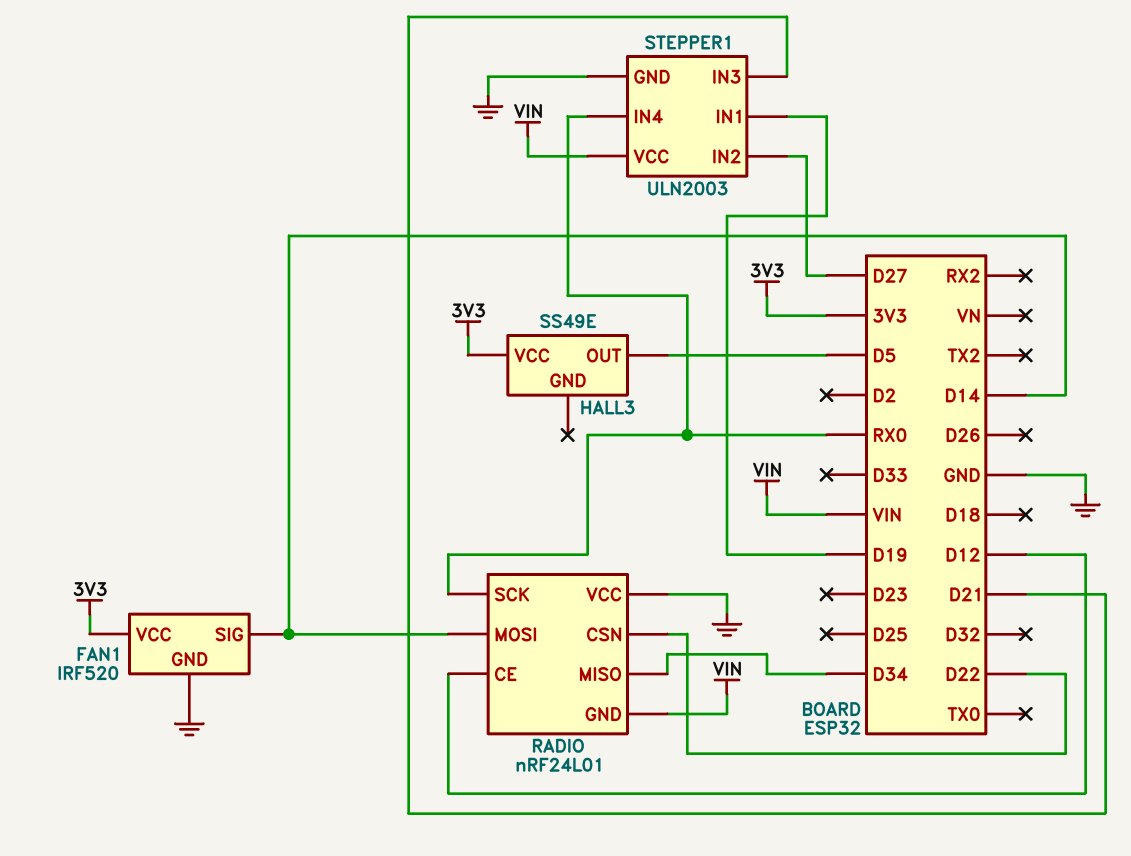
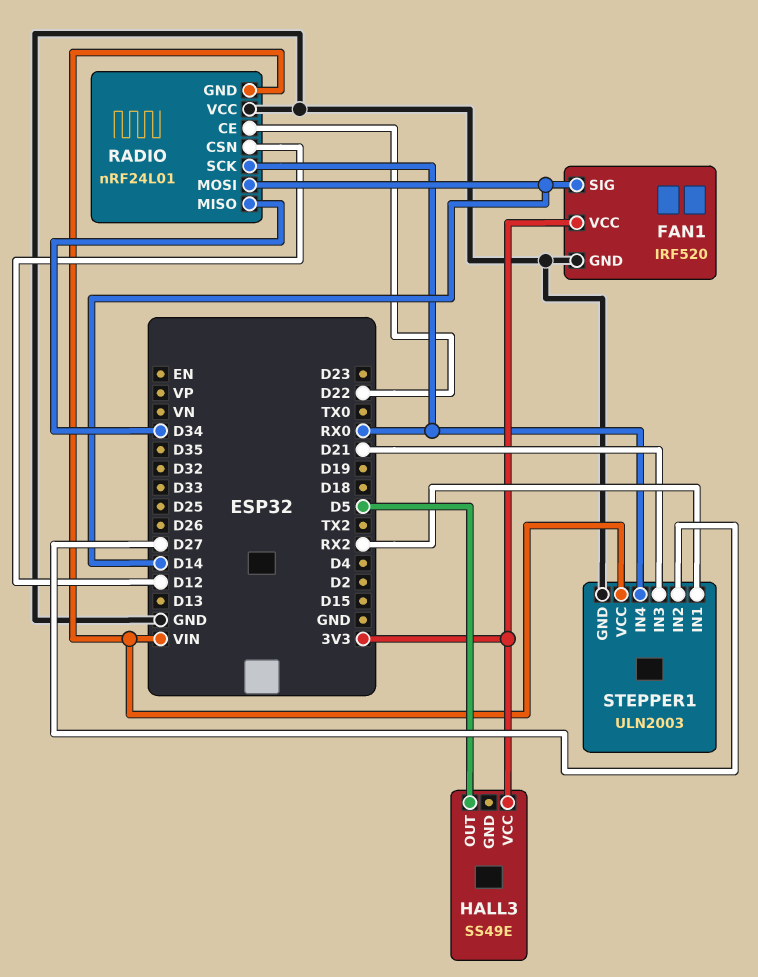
RADIO pin CE: D12 -> D22
RADIO pin CSN: D22 -> D12
STEPPER1 pin IN1: D19 -> RX2

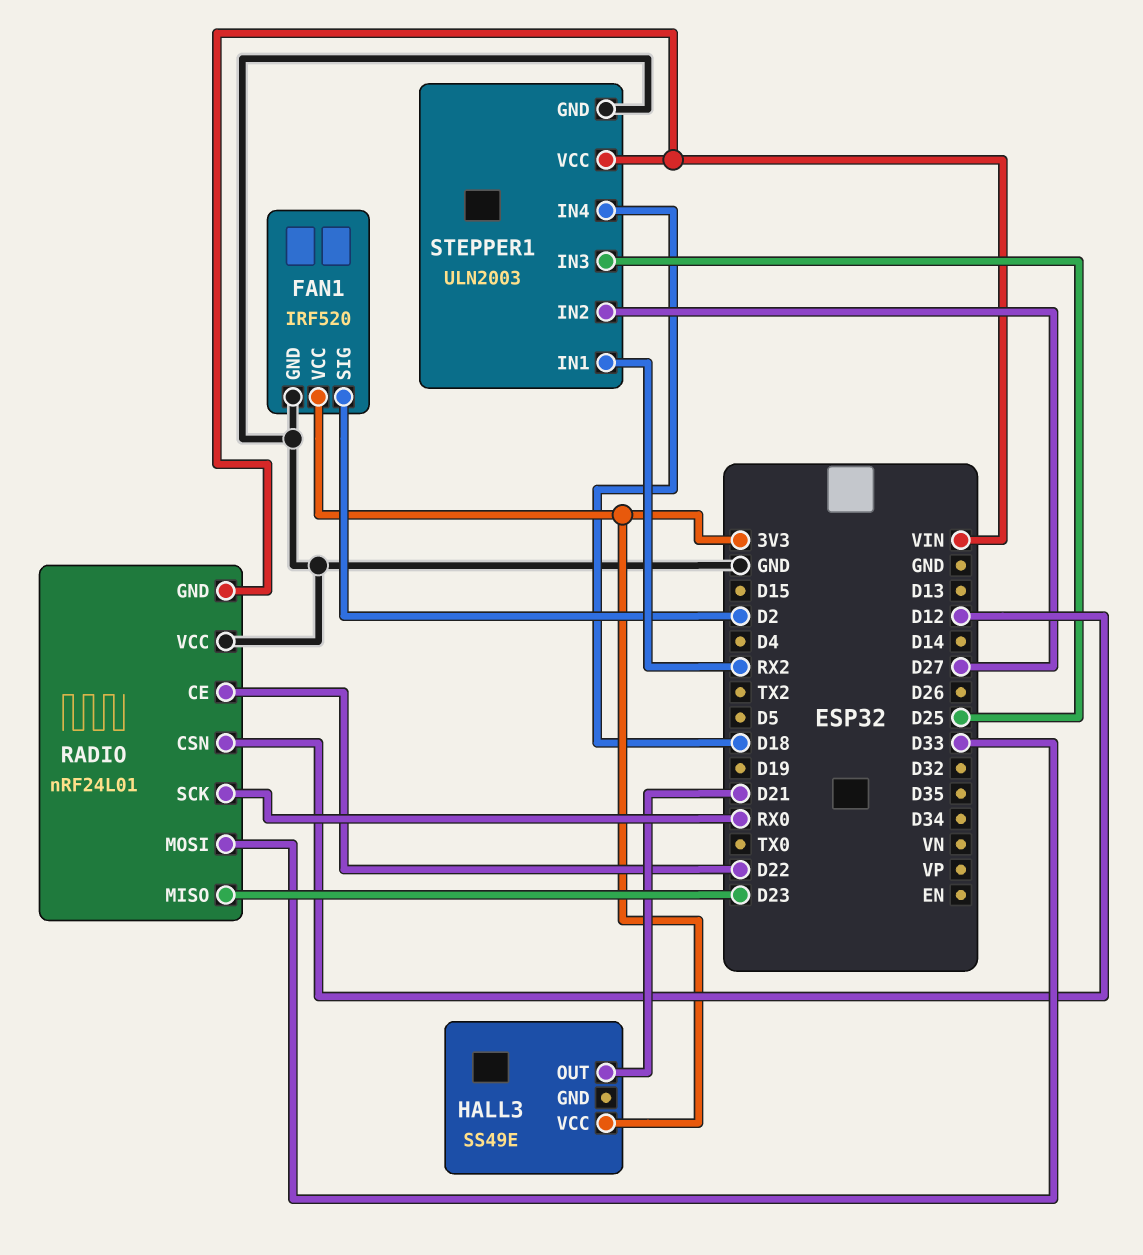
FAN1 pin SIG: D14 -> D2
HALL3 pin OUT: D5 -> D21
RADIO pin MISO: D34 -> D23
RADIO pin MOSI: D14 -> D33
STEPPER1 pin IN3: D21 -> D25
STEPPER1 pin IN4: RX0 -> D18

